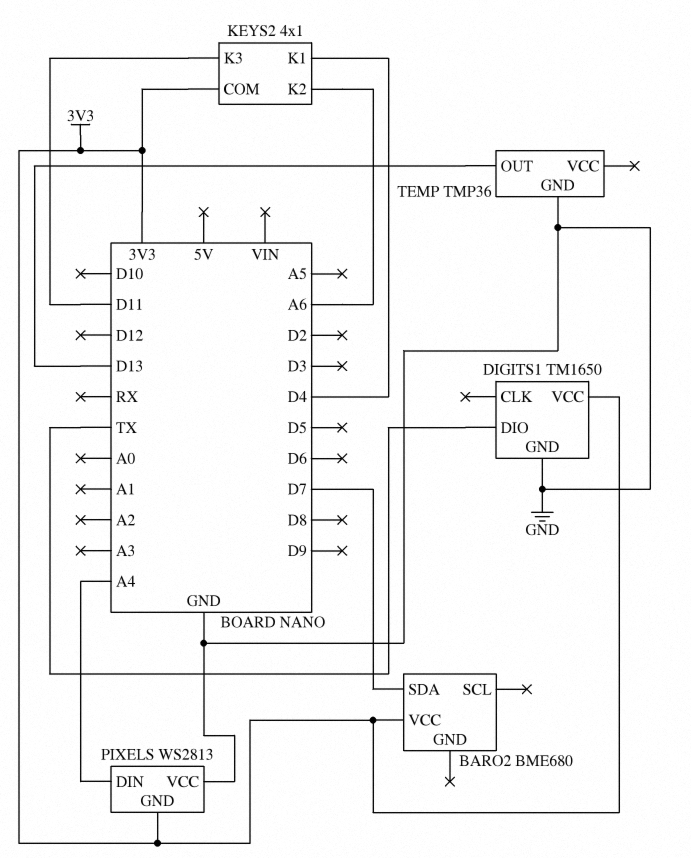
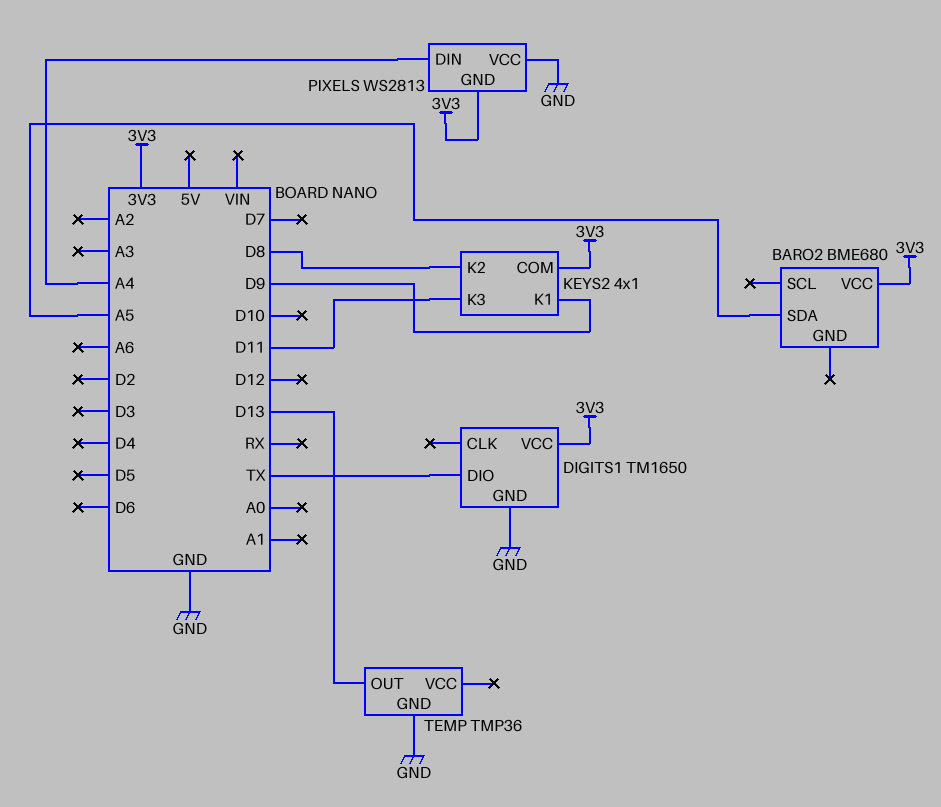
BARO2 pin SDA: D7 -> A5
KEYS2 pin K1: D4 -> D9
KEYS2 pin K2: A6 -> D8

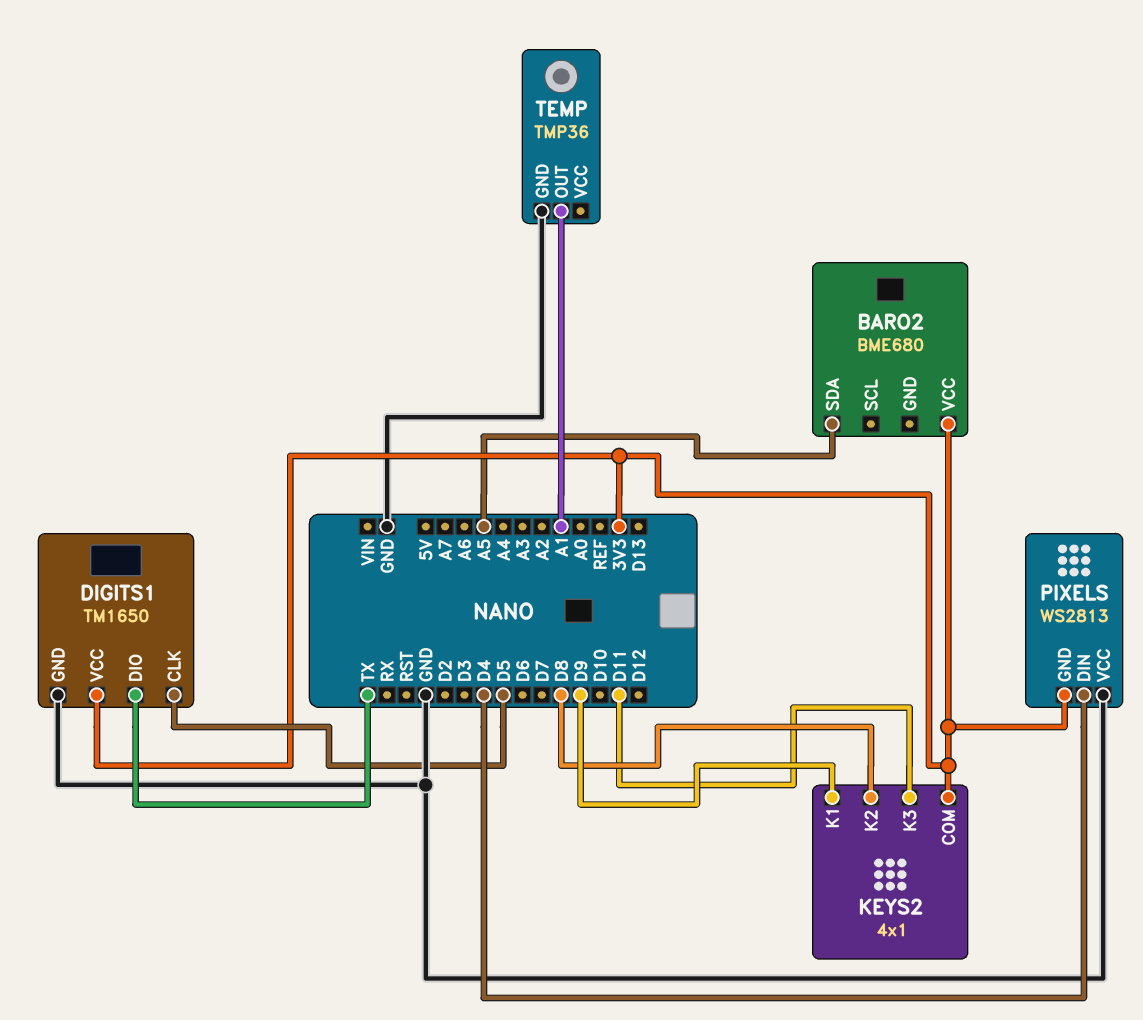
DIGITS1 pin CLK: none -> D5
PIXELS pin DIN: A4 -> D4
TEMP pin OUT: D13 -> A1

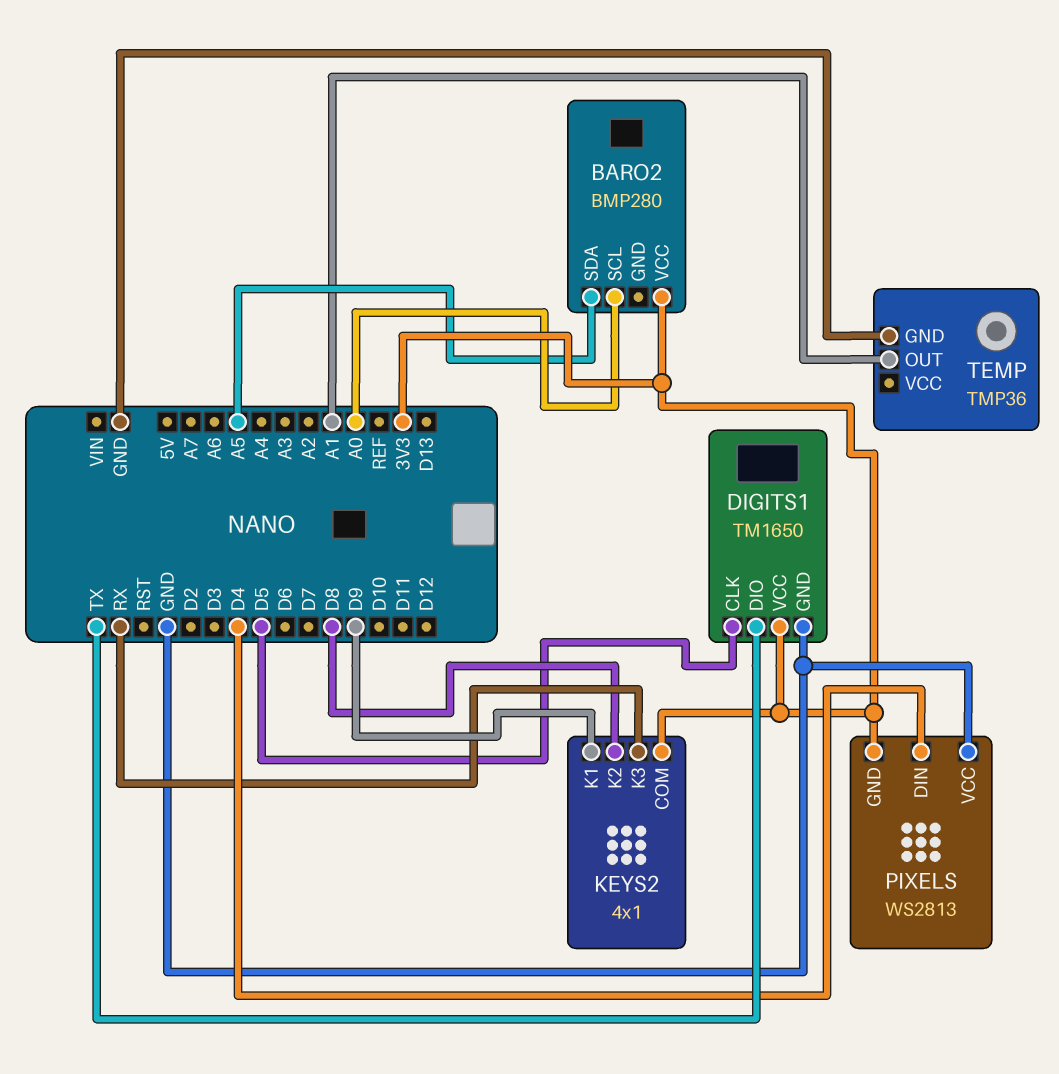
BARO2: BME680 -> BMP280
BARO2 pin SCL: none -> A0
KEYS2 pin K3: D11 -> RX

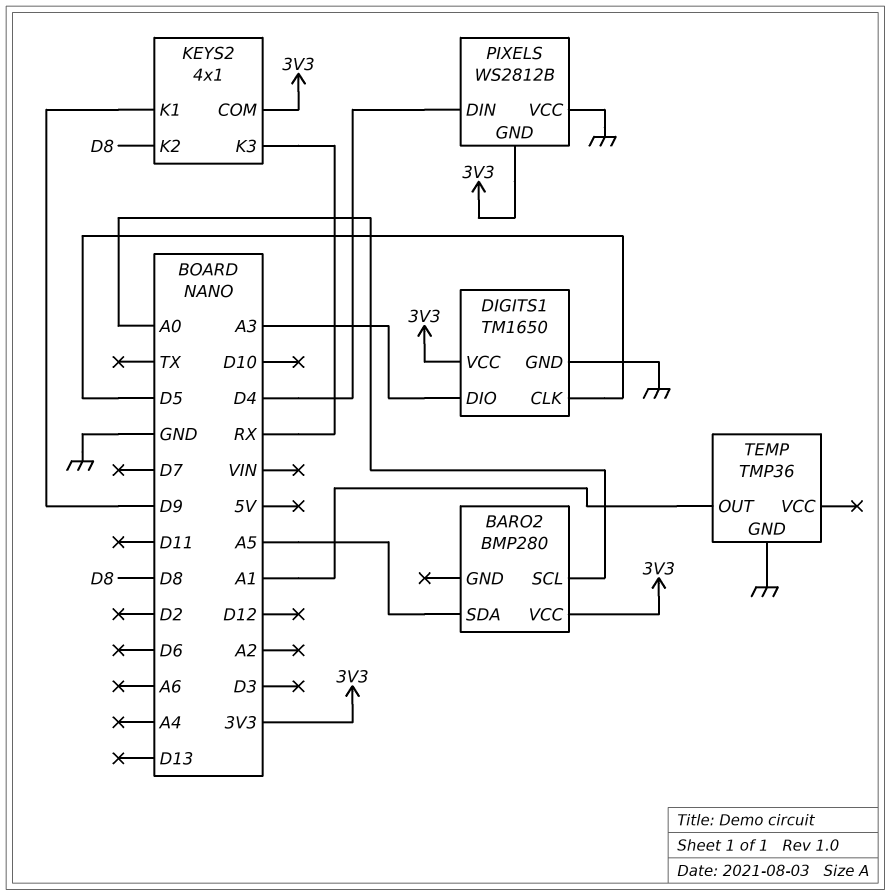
DIGITS1 pin DIO: TX -> A3
PIXELS: WS2813 -> WS2812B

